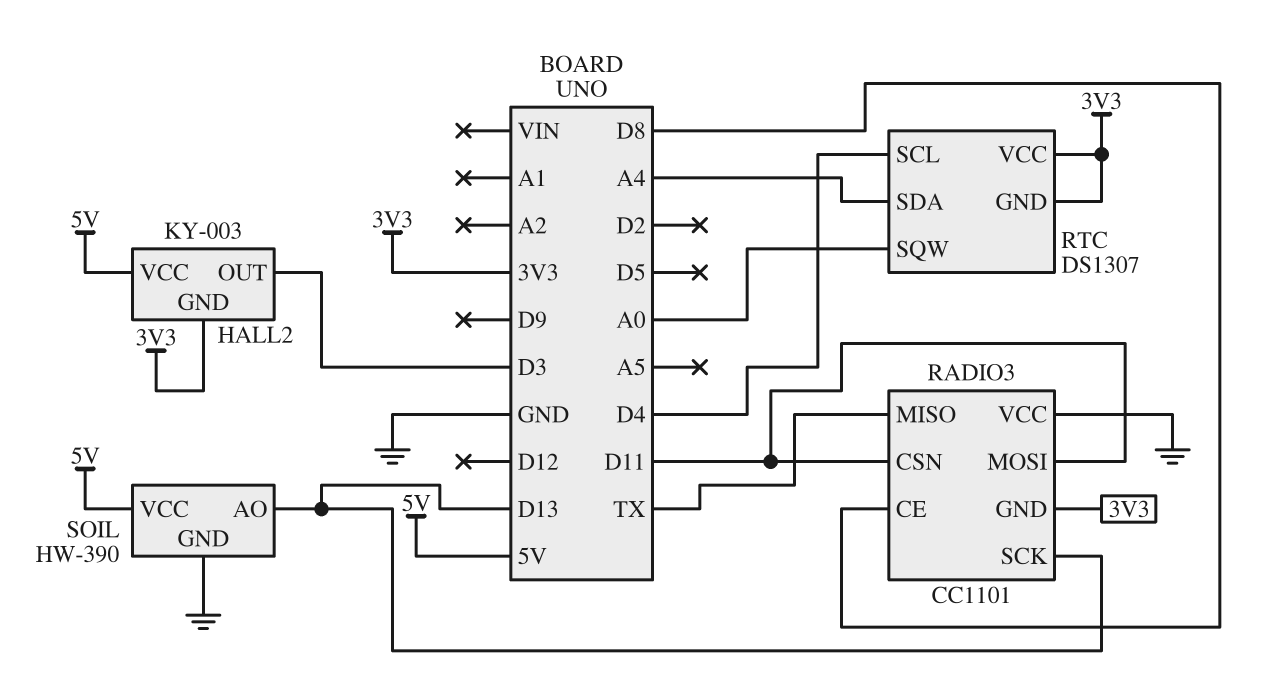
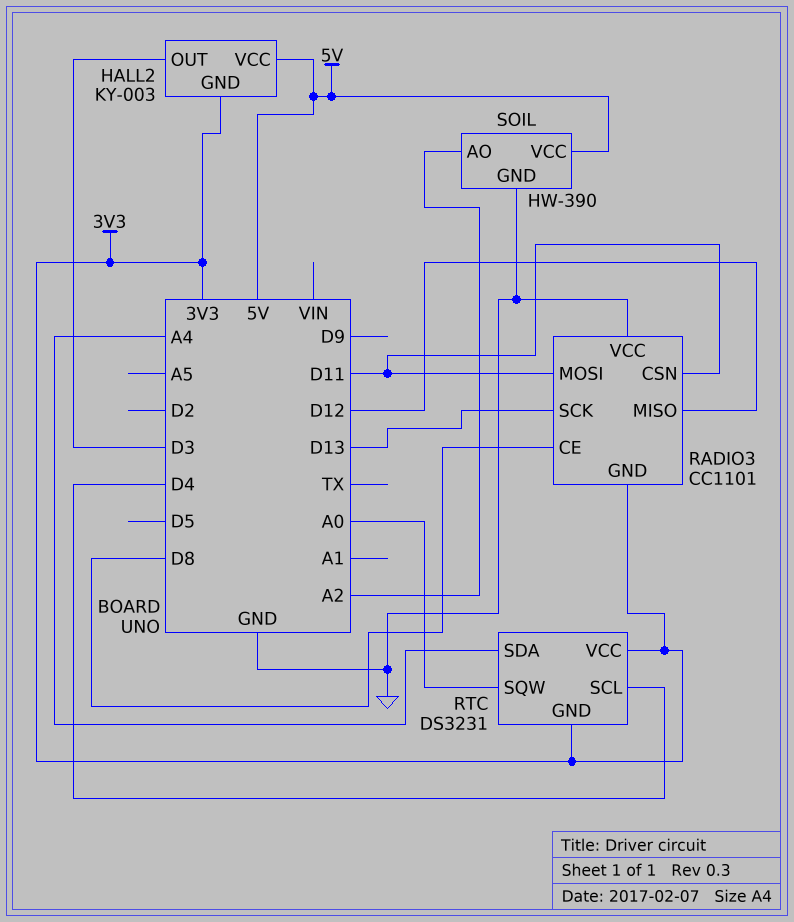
RADIO3 pin MISO: TX -> D12
RTC: DS1307 -> DS3231
SOIL pin AO: D13 -> A2

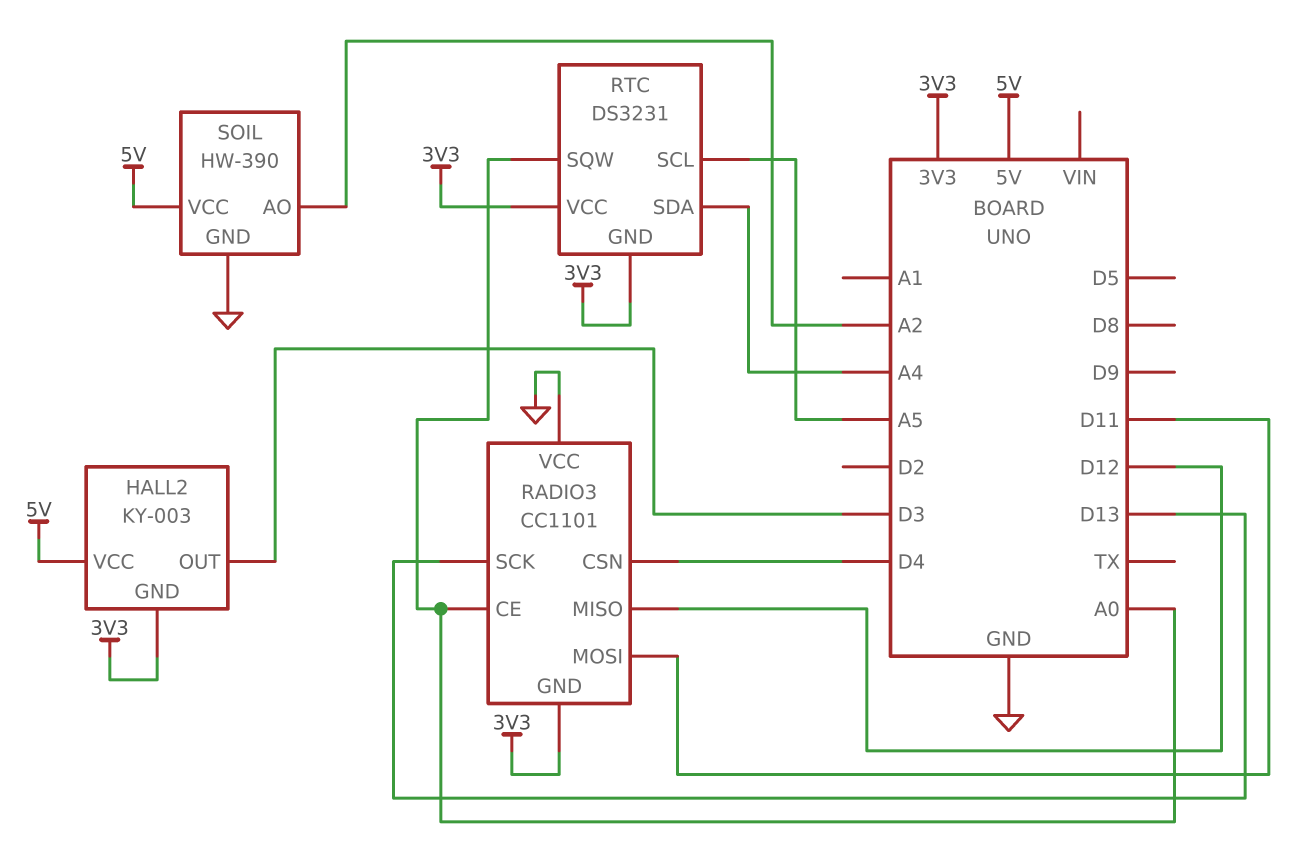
RADIO3 pin CE: D8 -> A0
RADIO3 pin CSN: D11 -> D4
RTC pin SCL: D4 -> A5

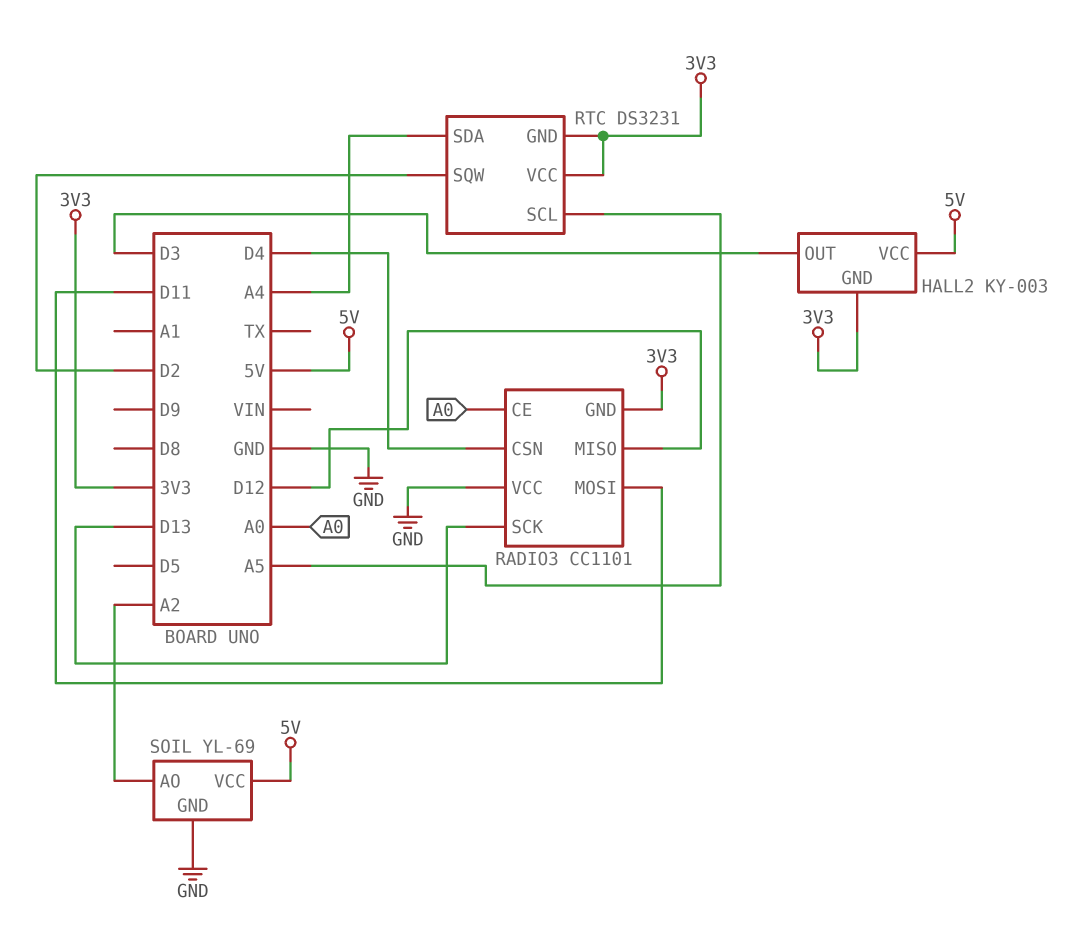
RTC pin SQW: A0 -> D2
SOIL: HW-390 -> YL-69

